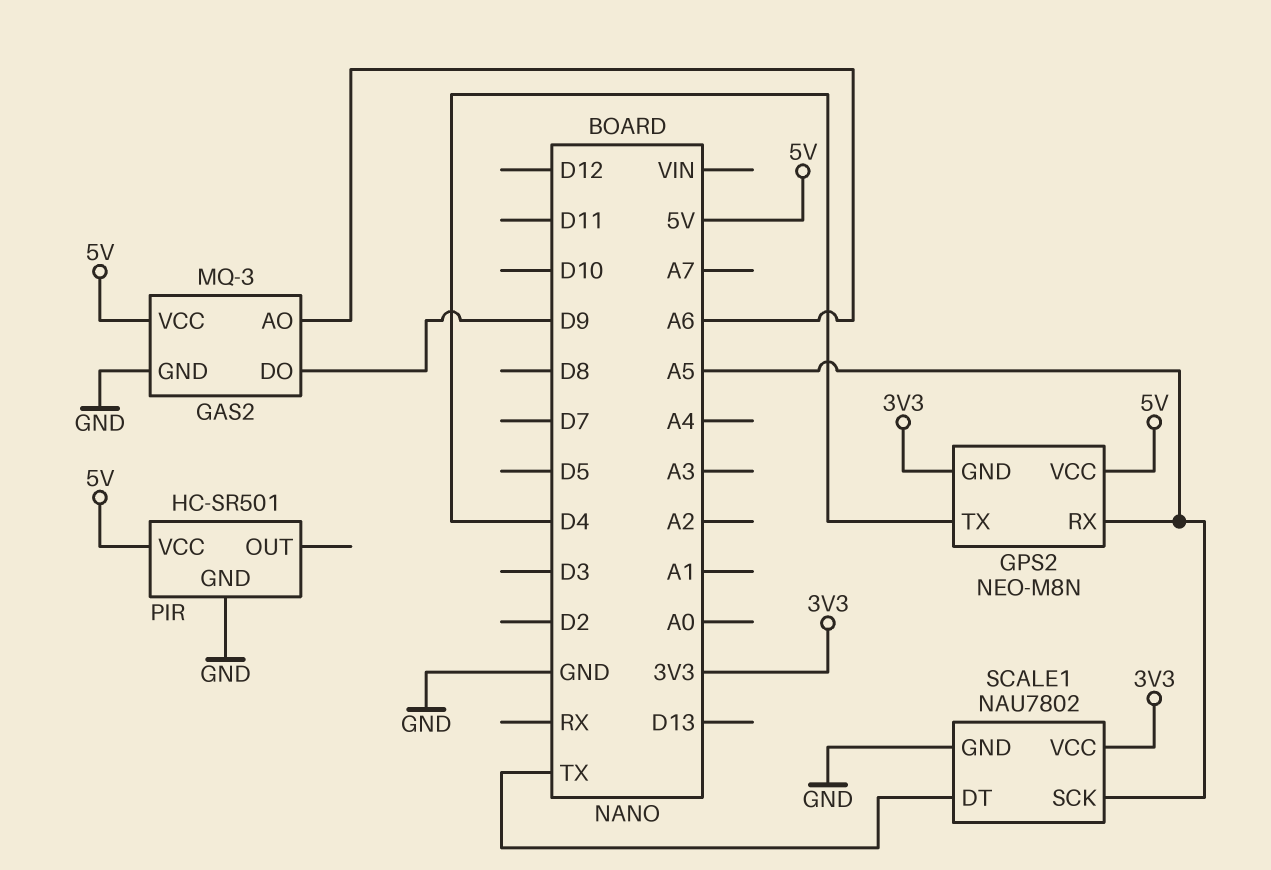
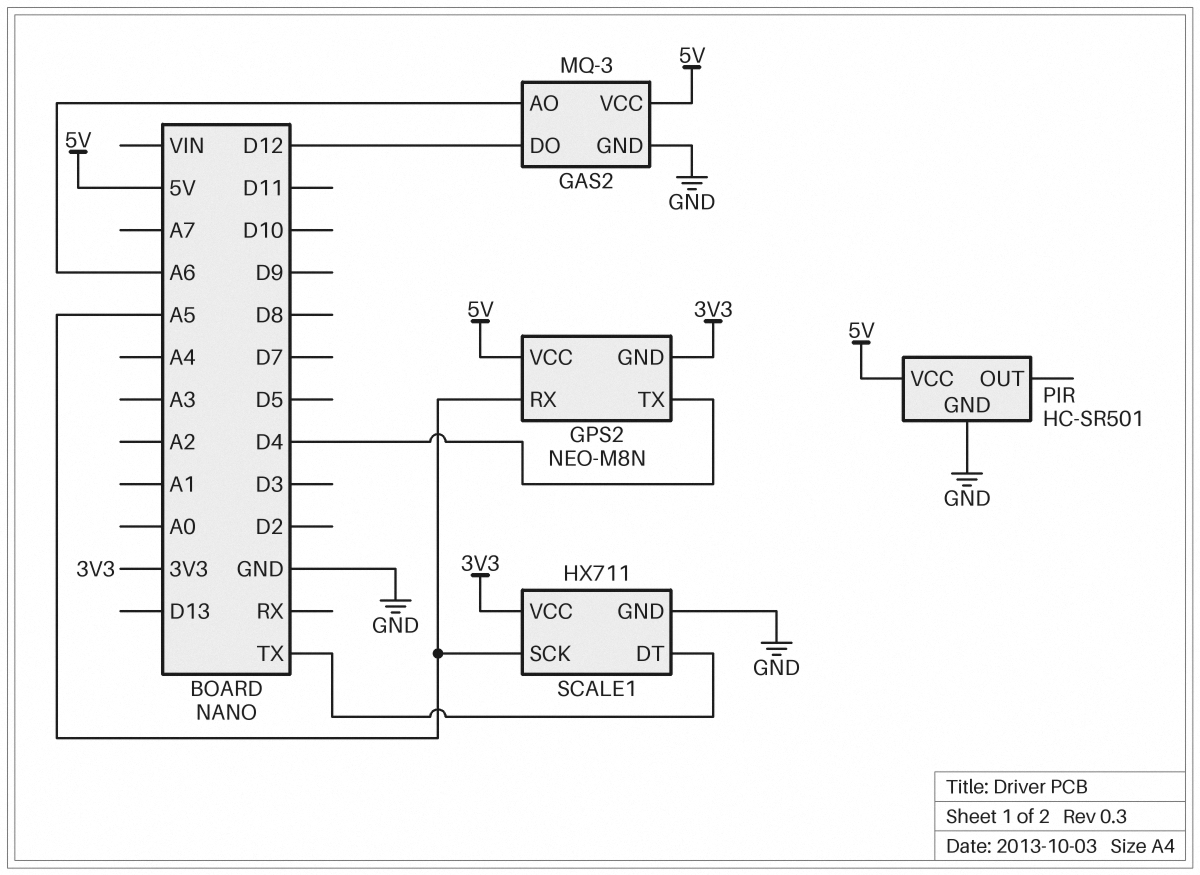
GAS2 pin DO: D9 -> D12
SCALE1: NAU7802 -> HX711

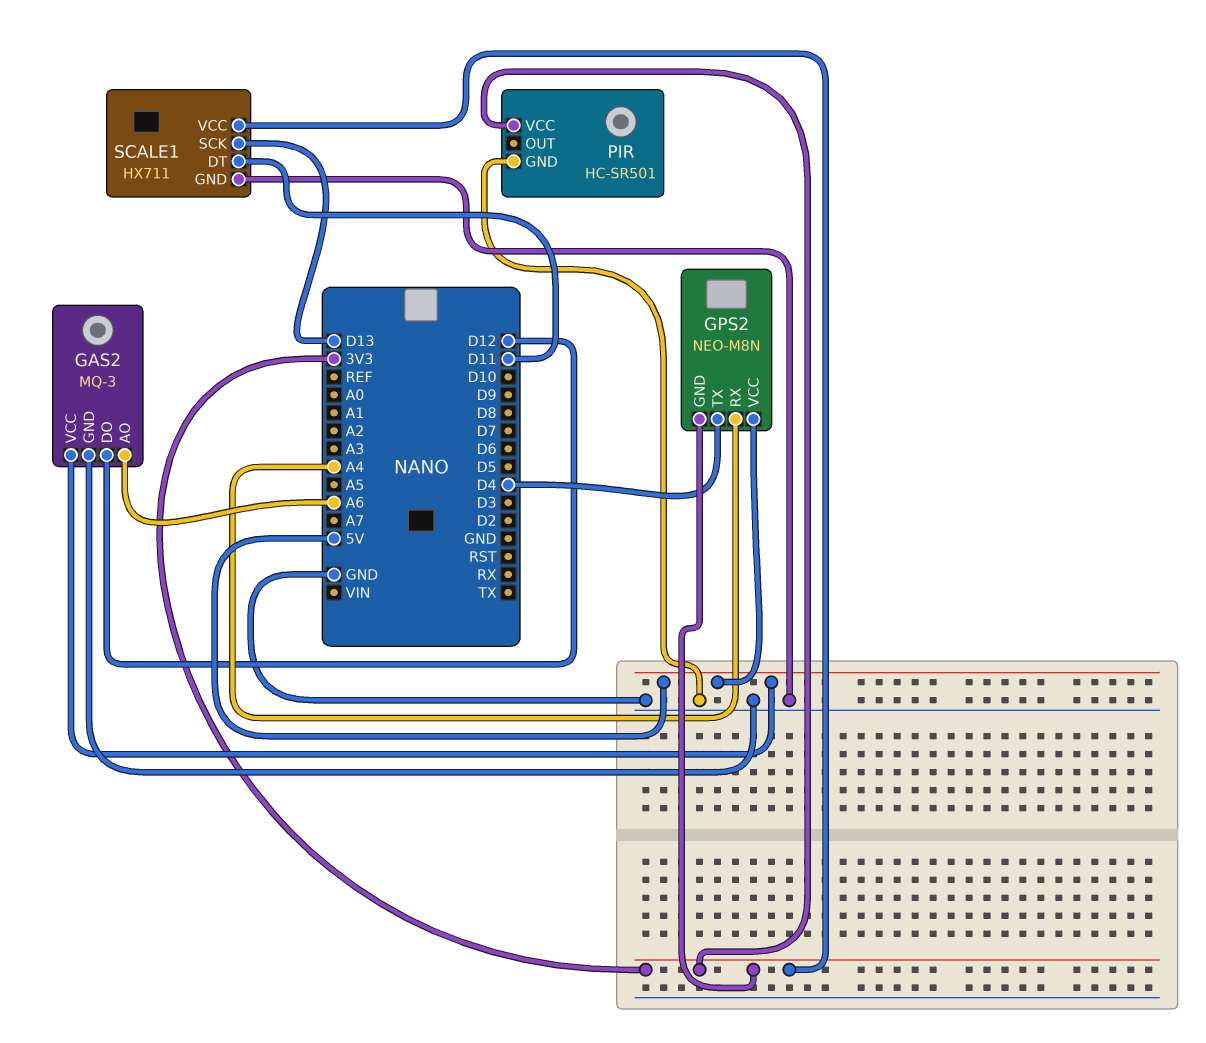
GPS2 pin RX: A5 -> A4
PIR pin VCC: 5V -> 3V3
SCALE1 pin DT: TX -> D11
SCALE1 pin SCK: A5 -> D13

